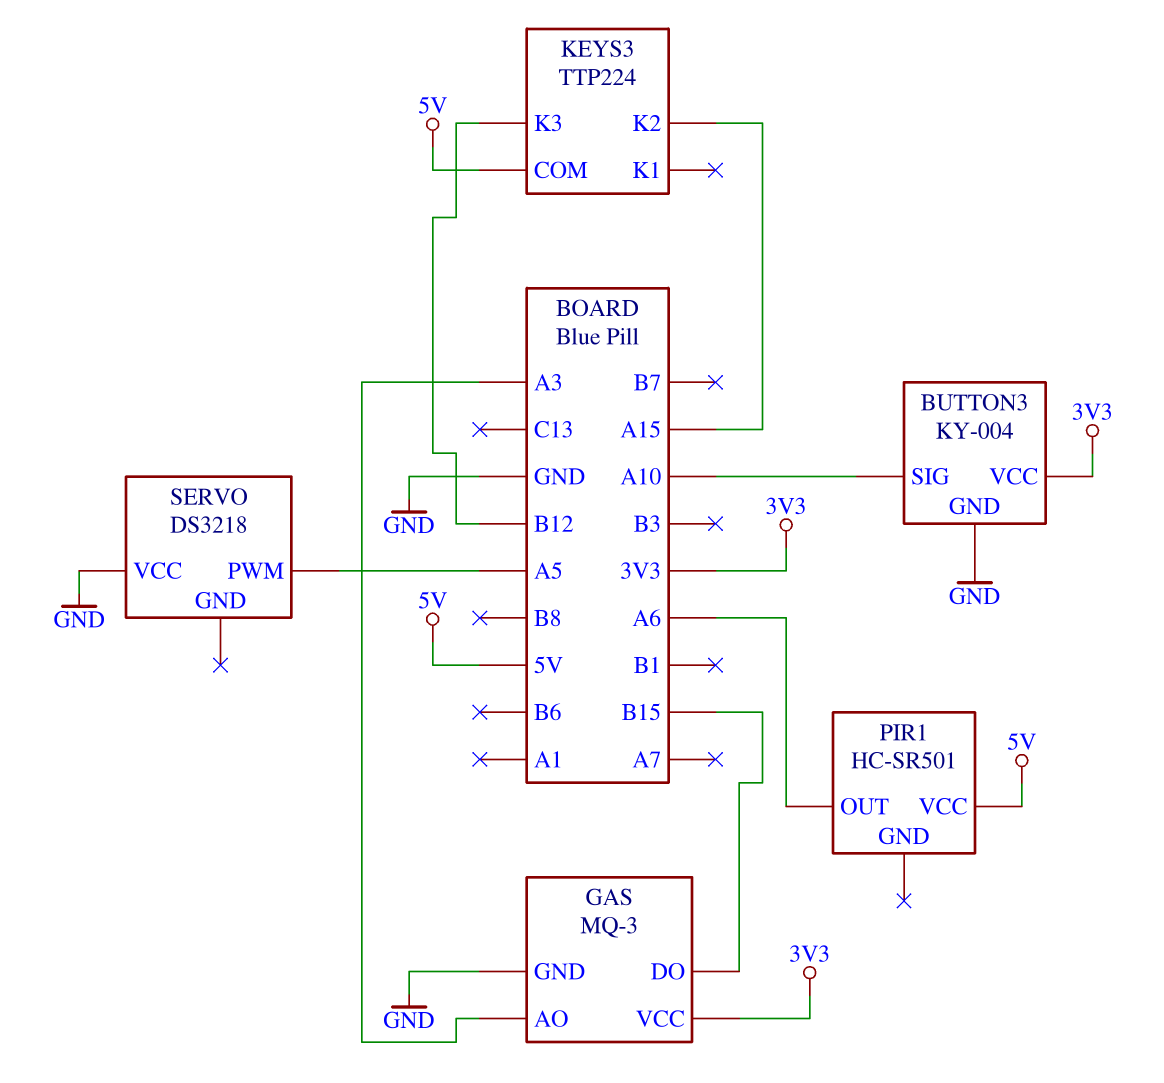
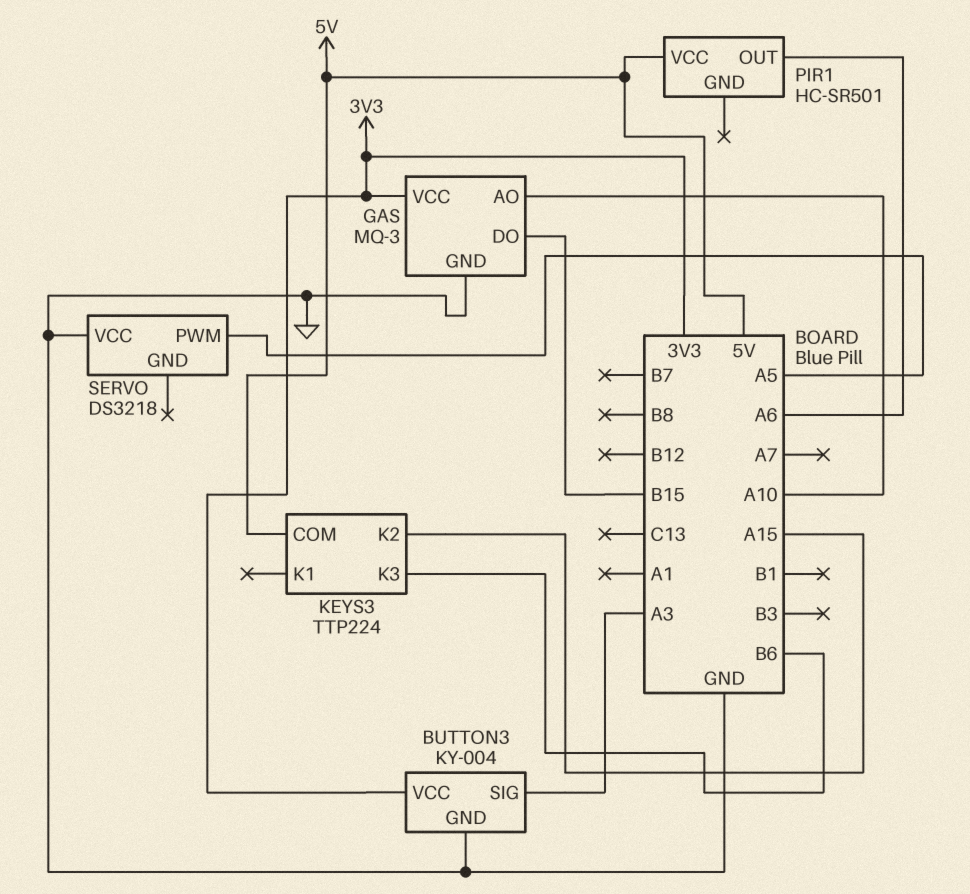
BUTTON3 pin SIG: A10 -> A3
GAS pin AO: A3 -> A10
KEYS3 pin K3: B12 -> B6

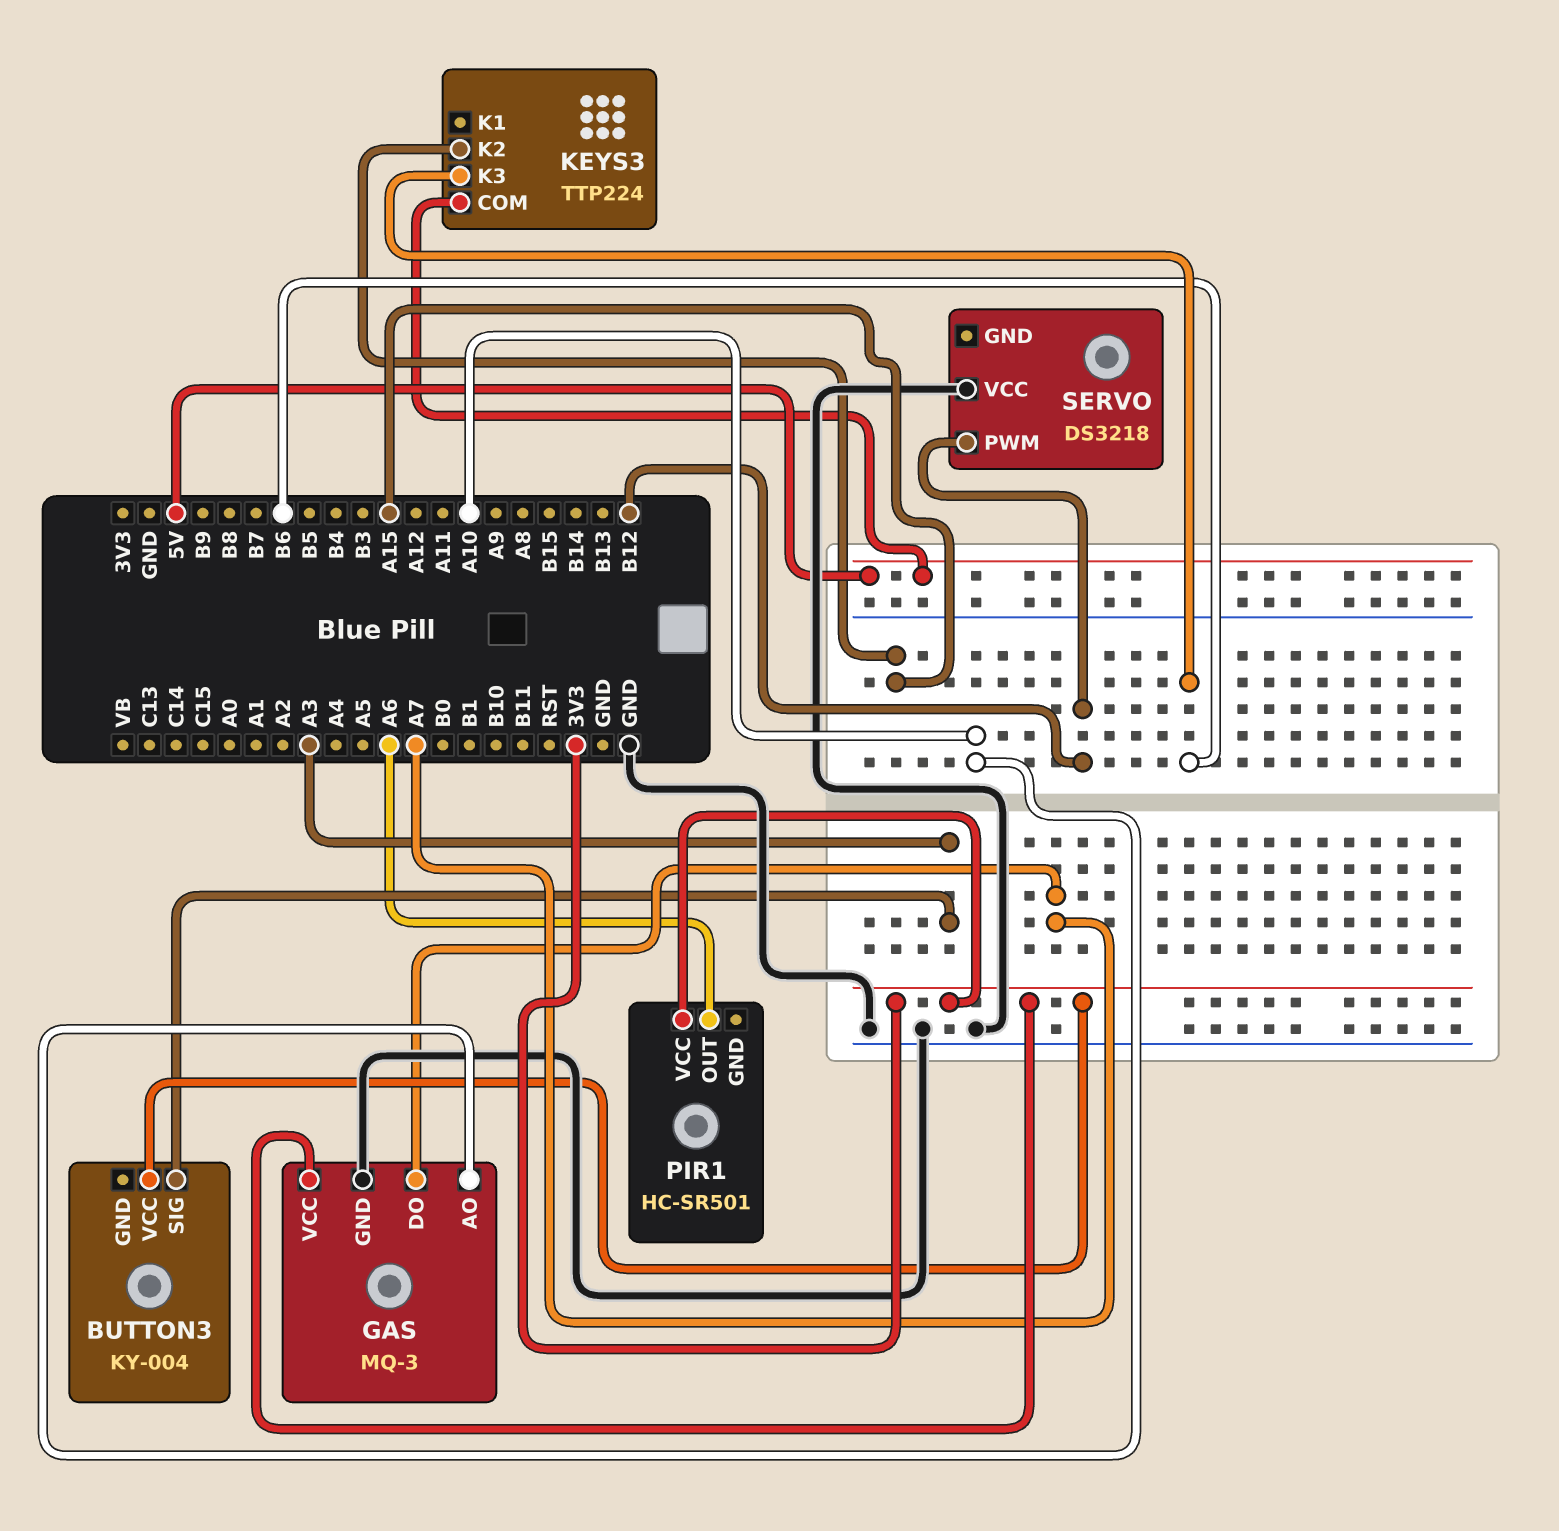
BUTTON3 pin GND: GND -> none
GAS pin DO: B15 -> A7
PIR1 pin VCC: 5V -> 3V3
SERVO pin PWM: A5 -> B12

